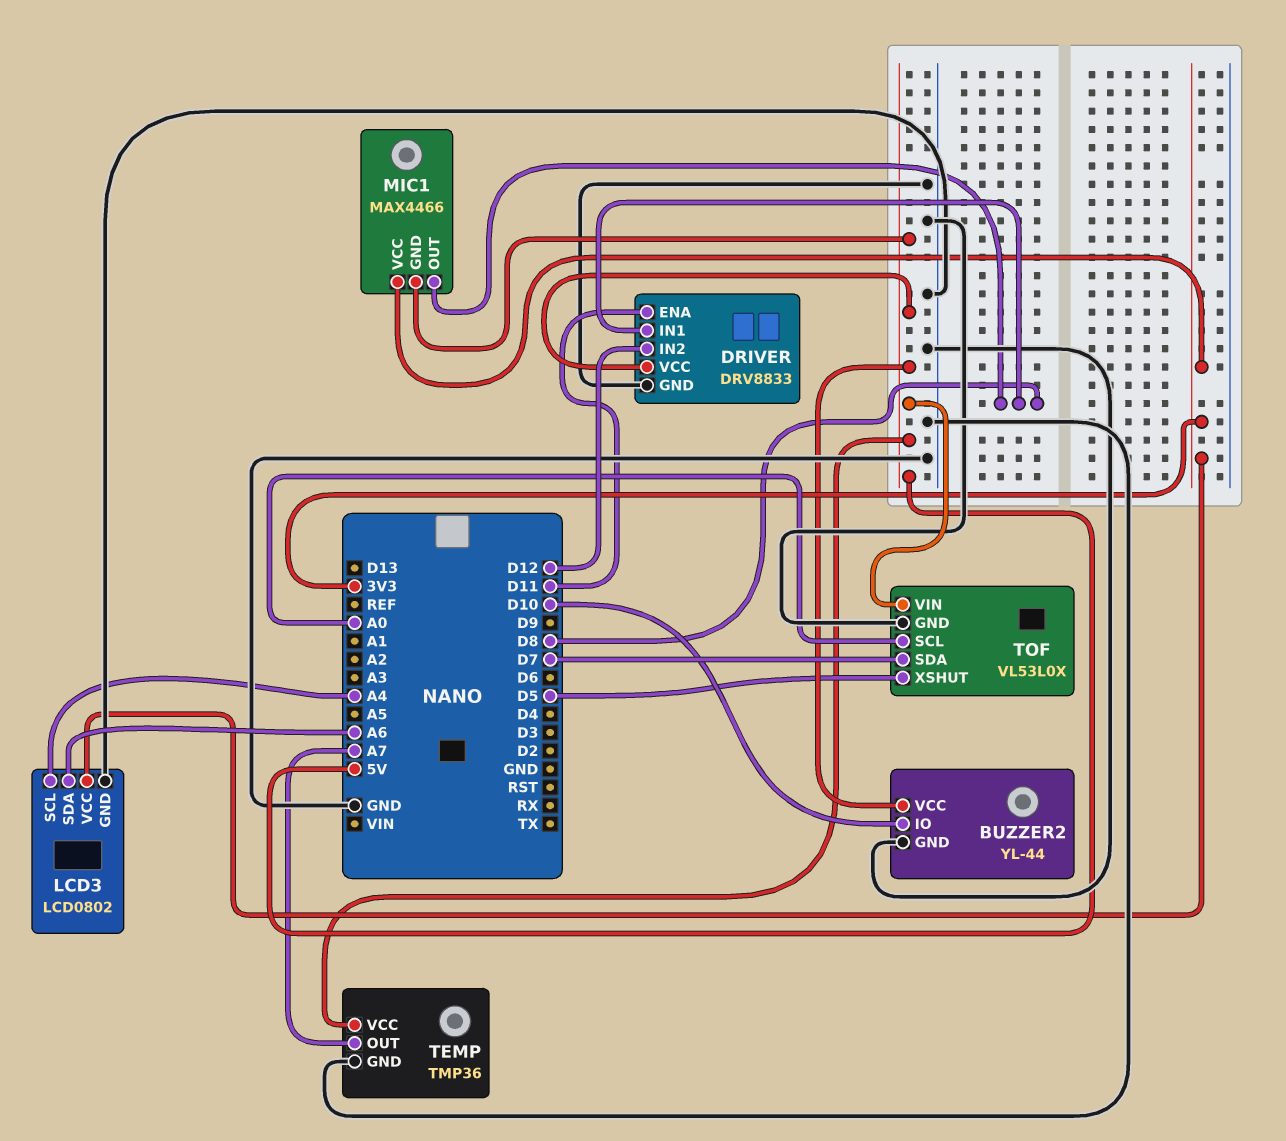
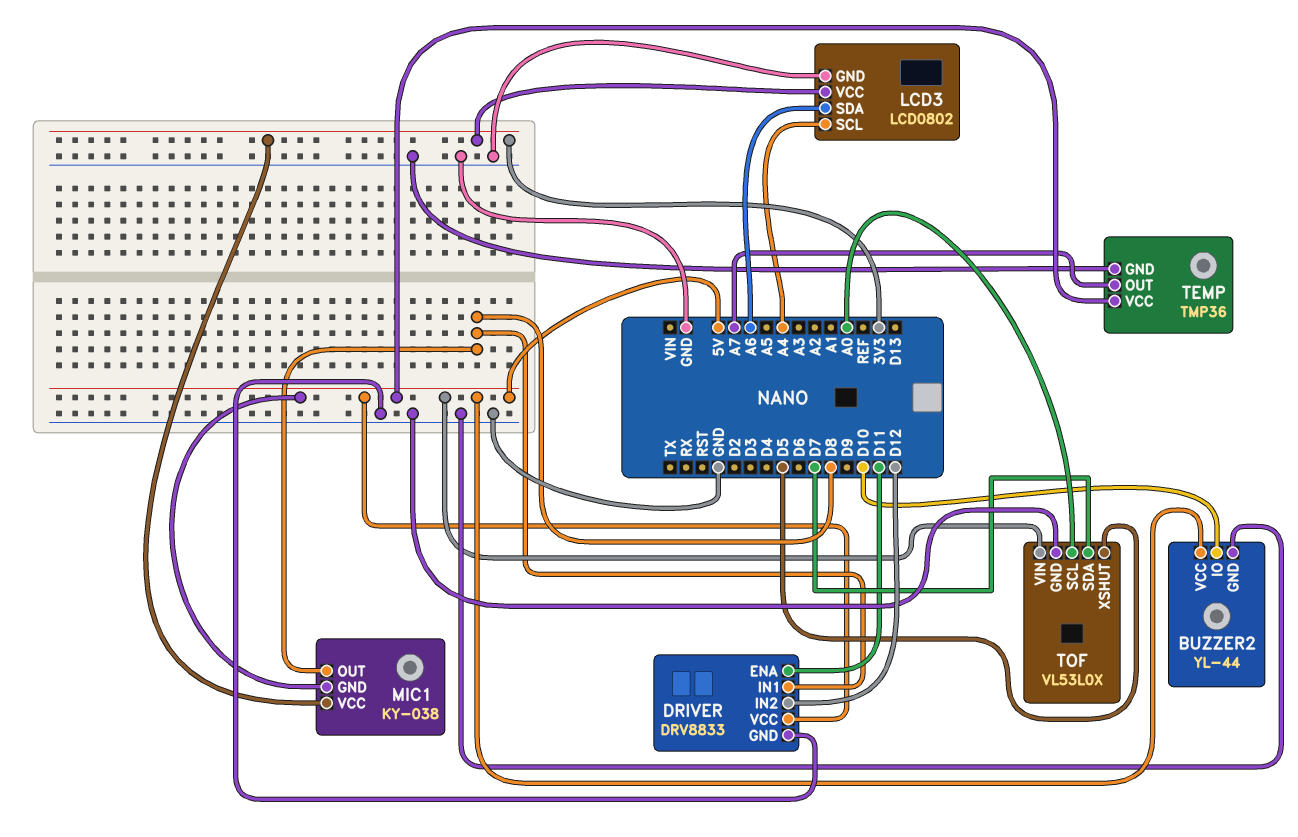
MIC1: MAX4466 -> KY-038

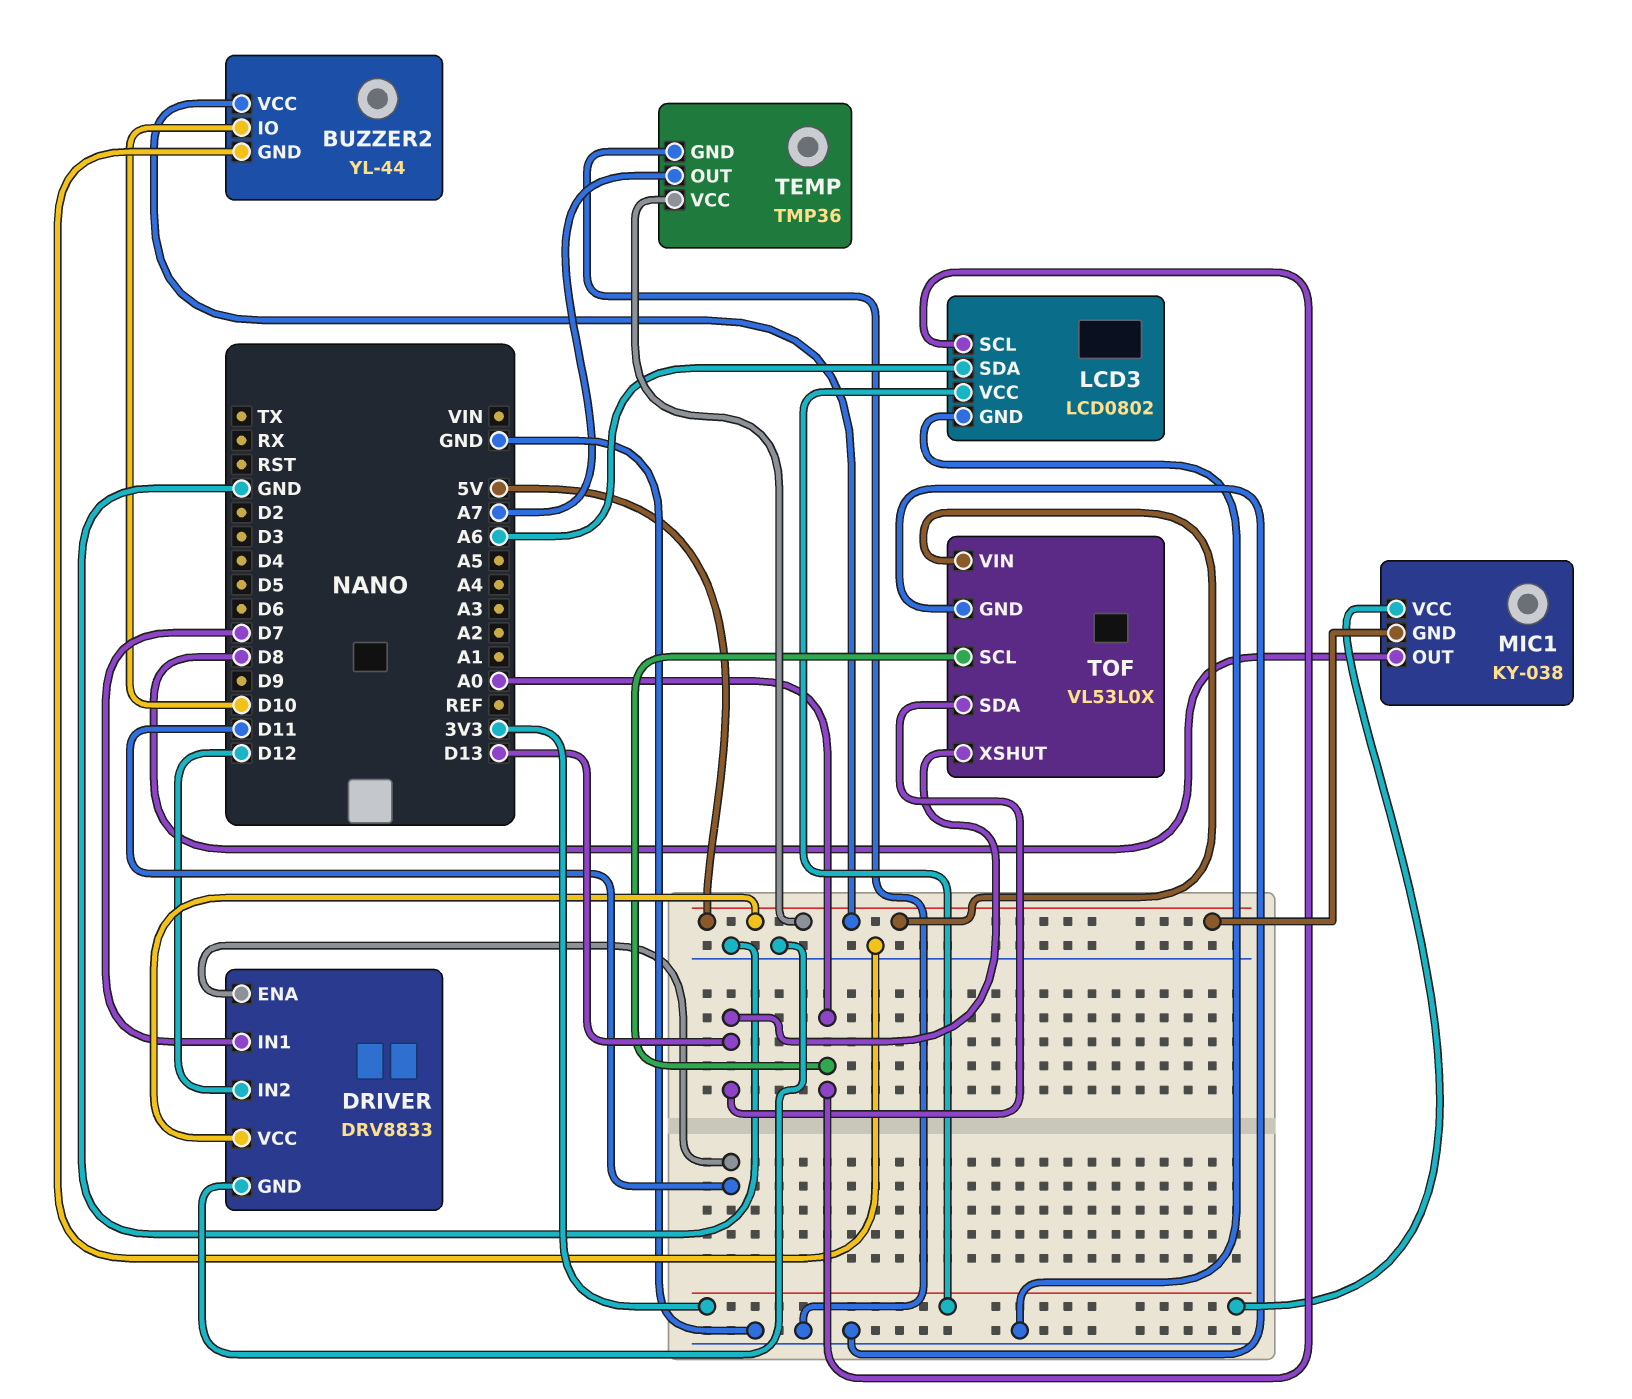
DRIVER pin IN1: D8 -> D7
LCD3 pin SCL: A4 -> A0
TOF pin SDA: D7 -> D13
TOF pin XSHUT: D5 -> D13

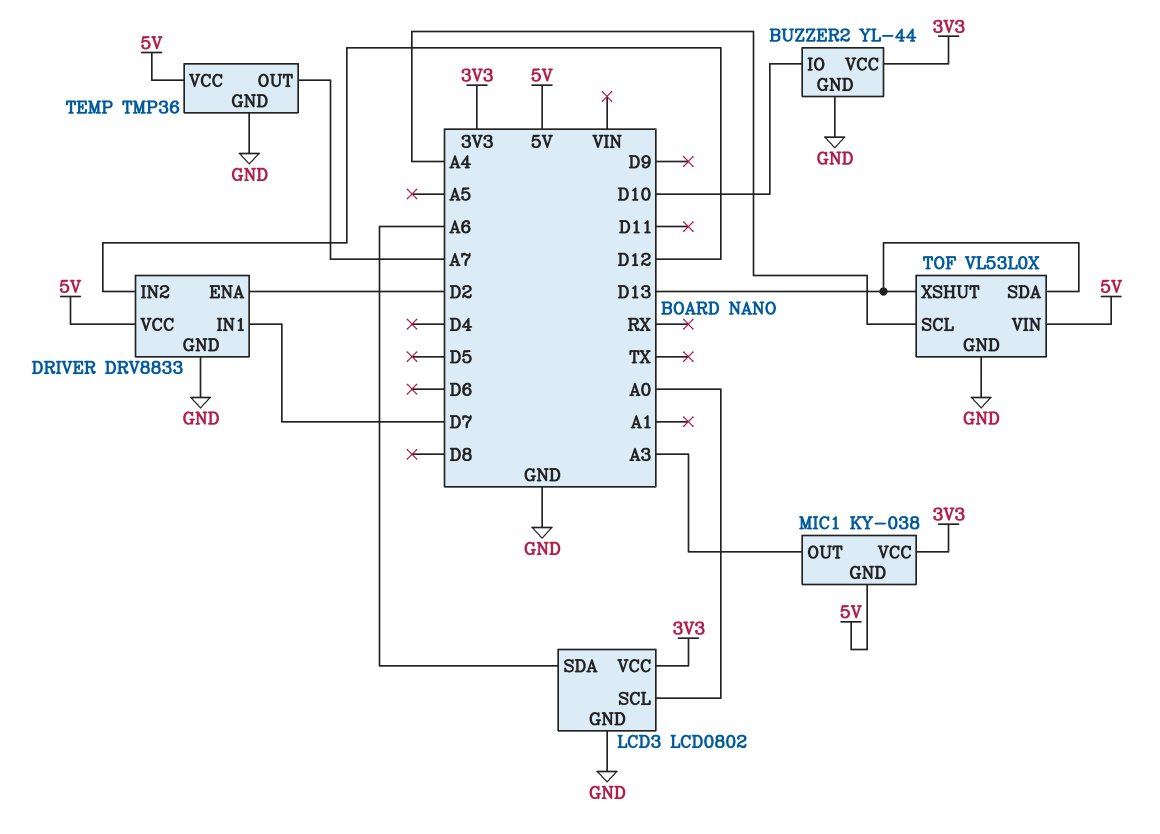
BUZZER2 pin VCC: 5V -> 3V3
DRIVER pin ENA: D11 -> D2
MIC1 pin OUT: D8 -> A3
TOF pin SCL: A0 -> A4

